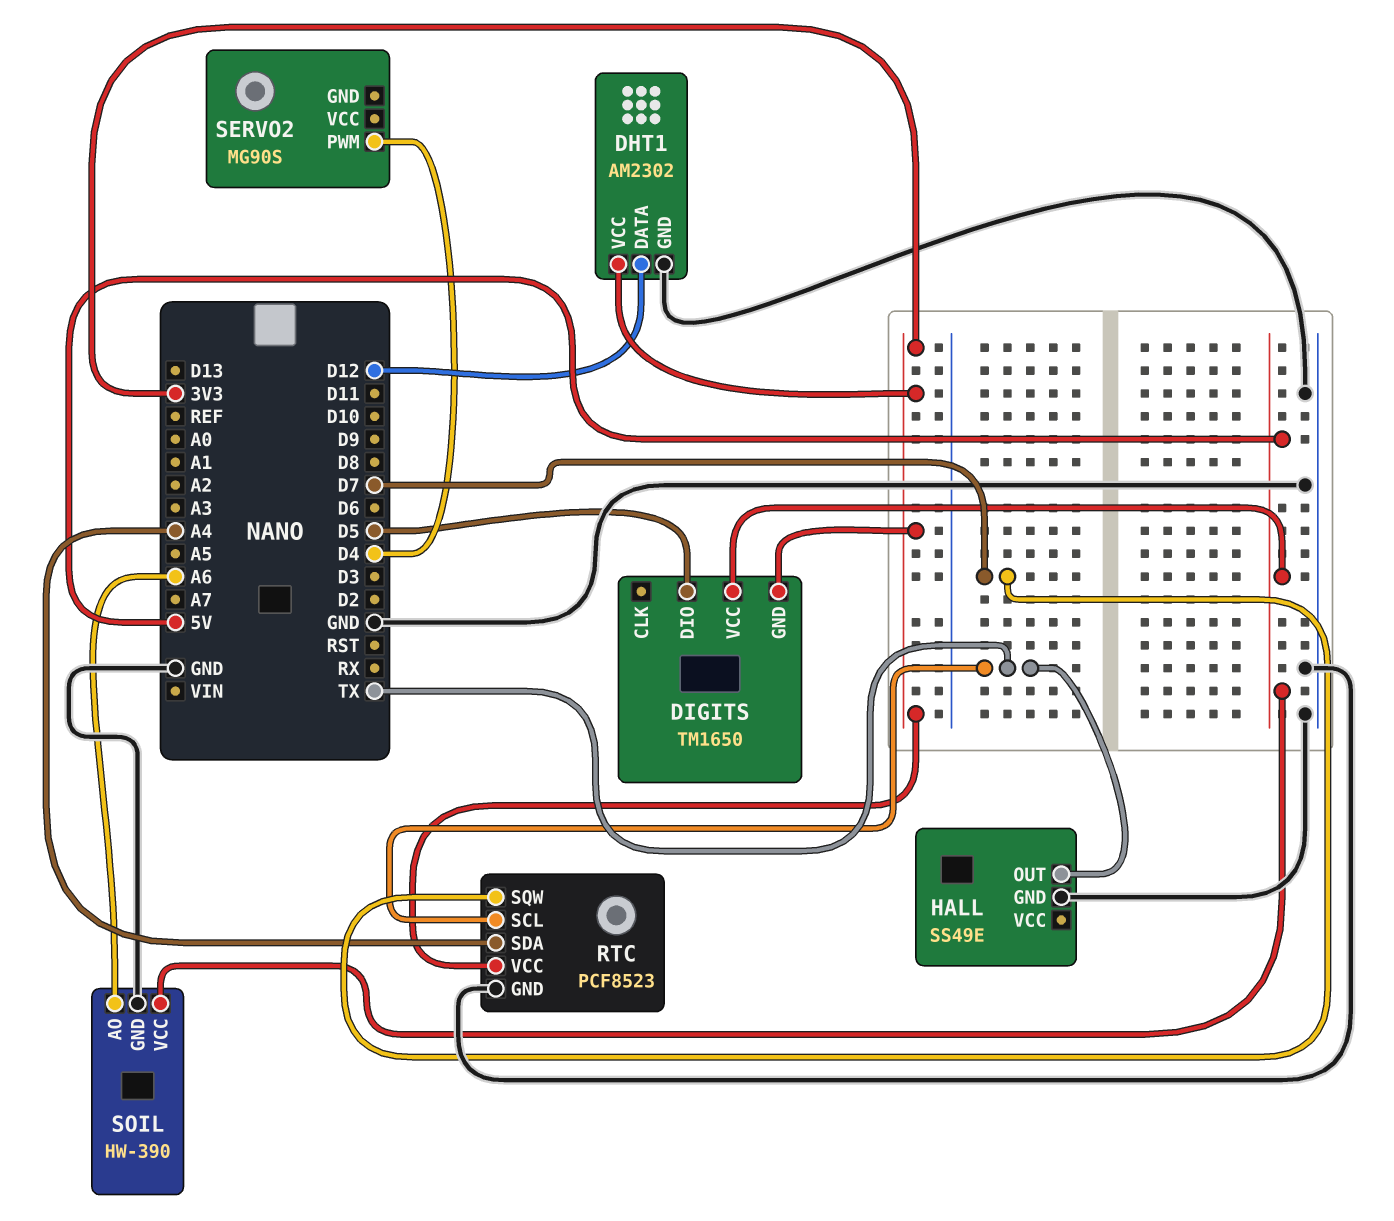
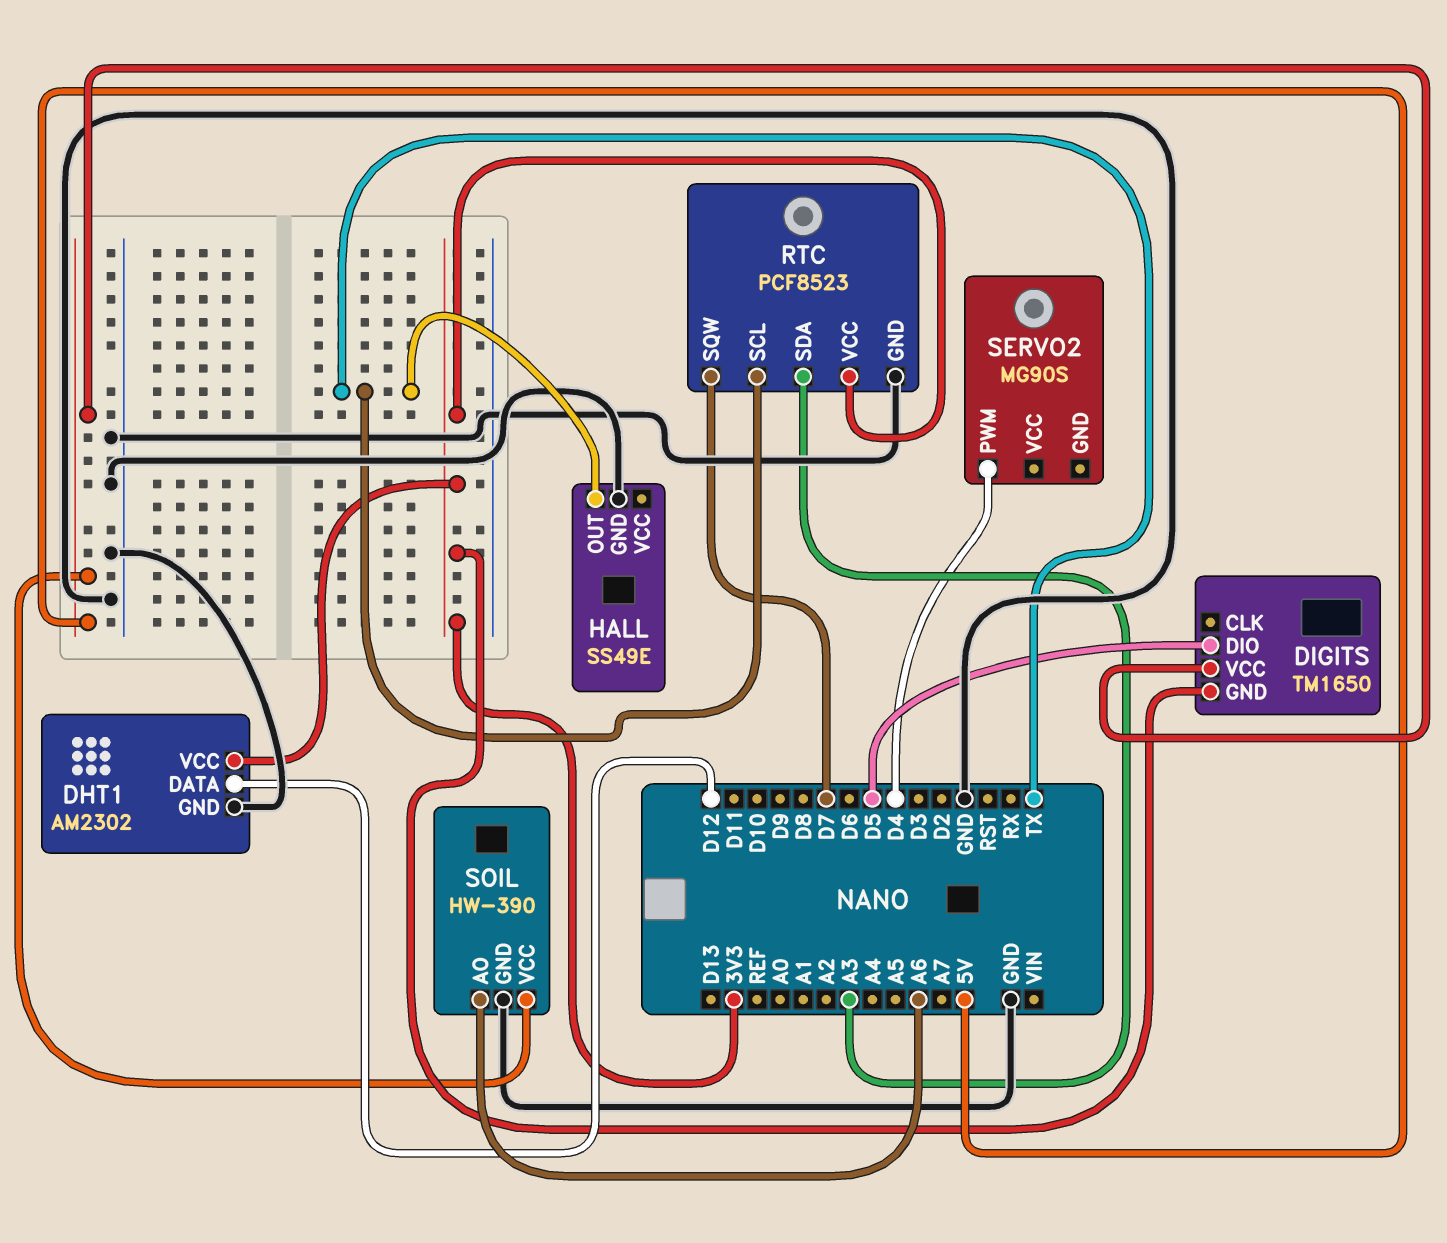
RTC pin SDA: A4 -> A3

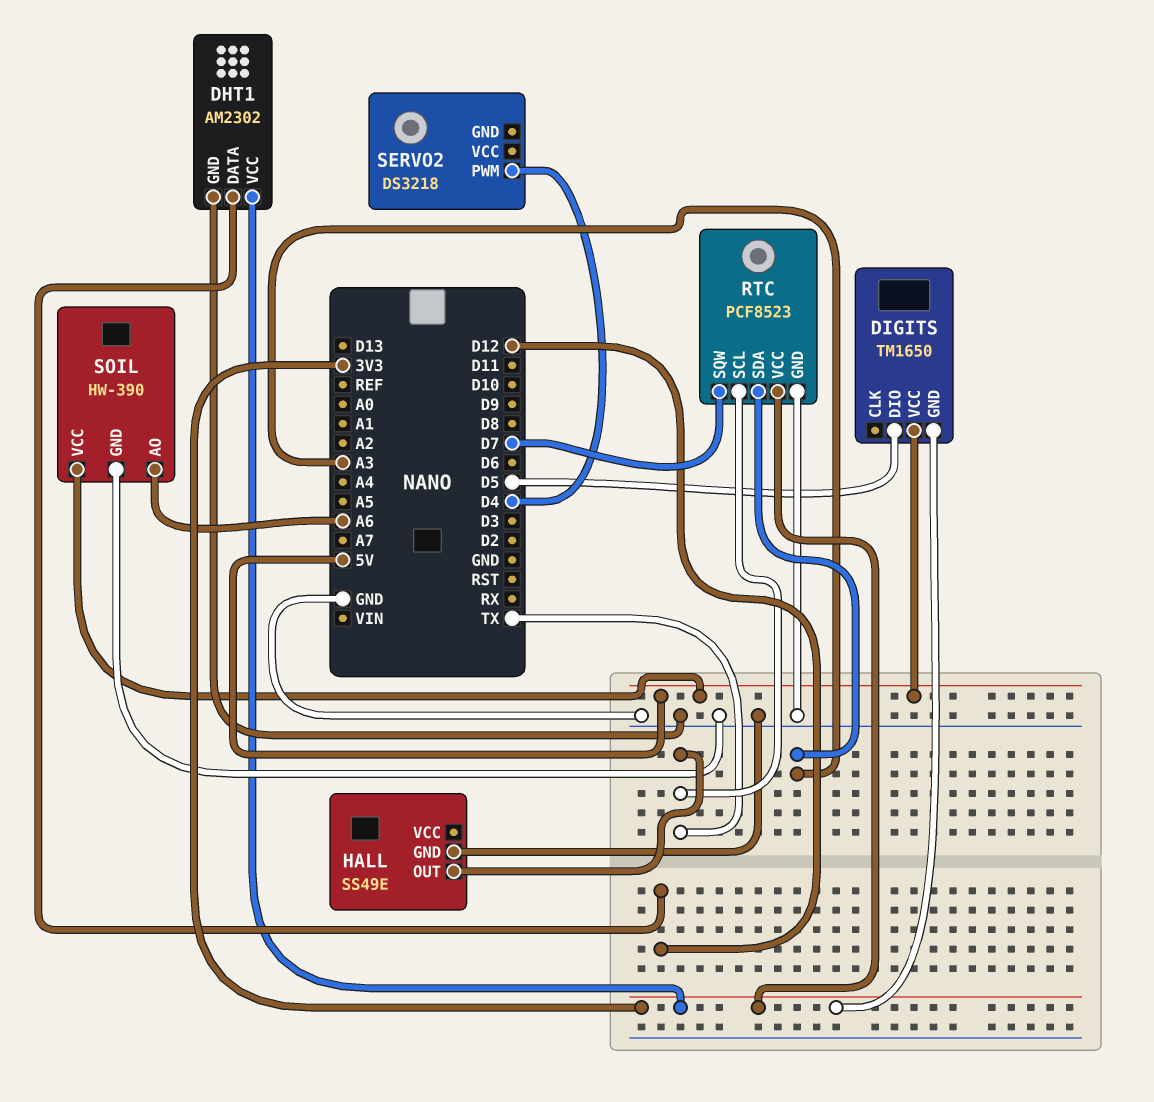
SERVO2: MG90S -> DS3218

